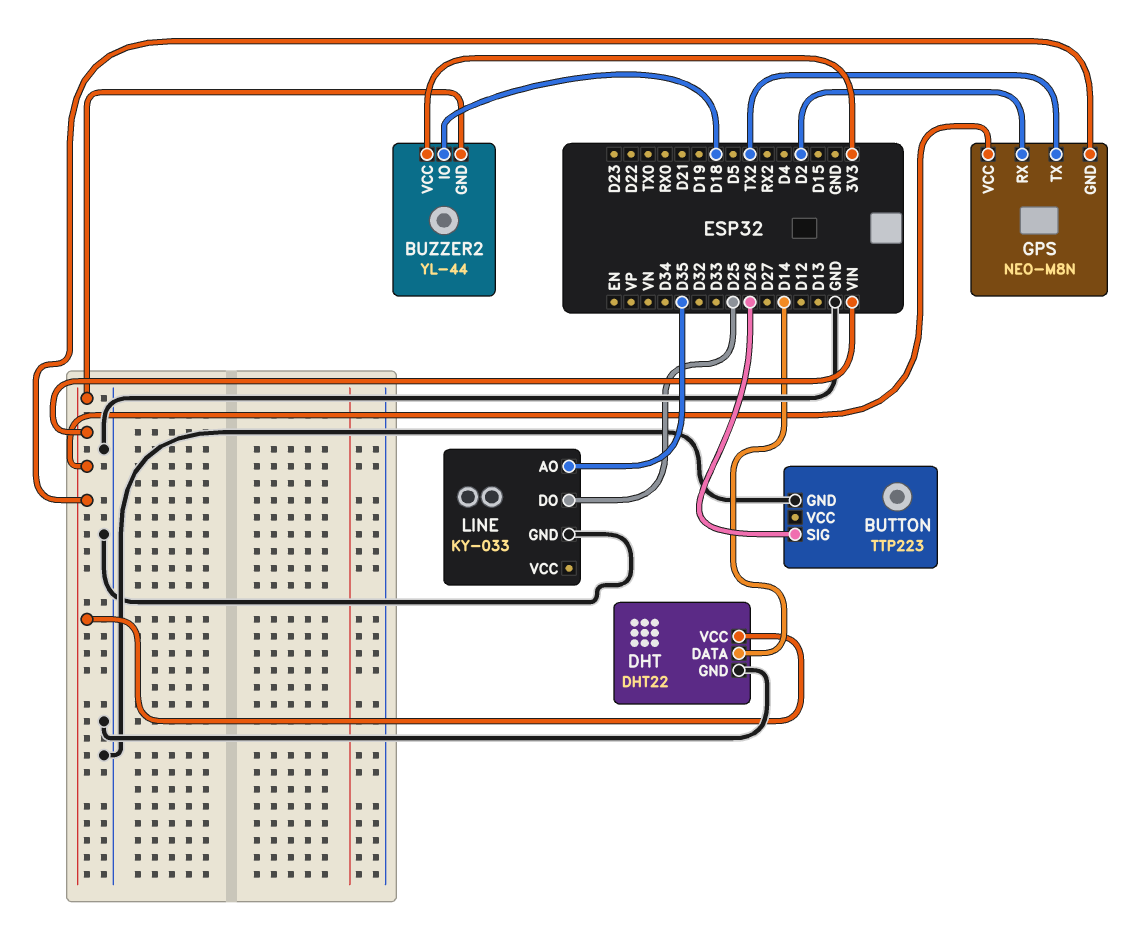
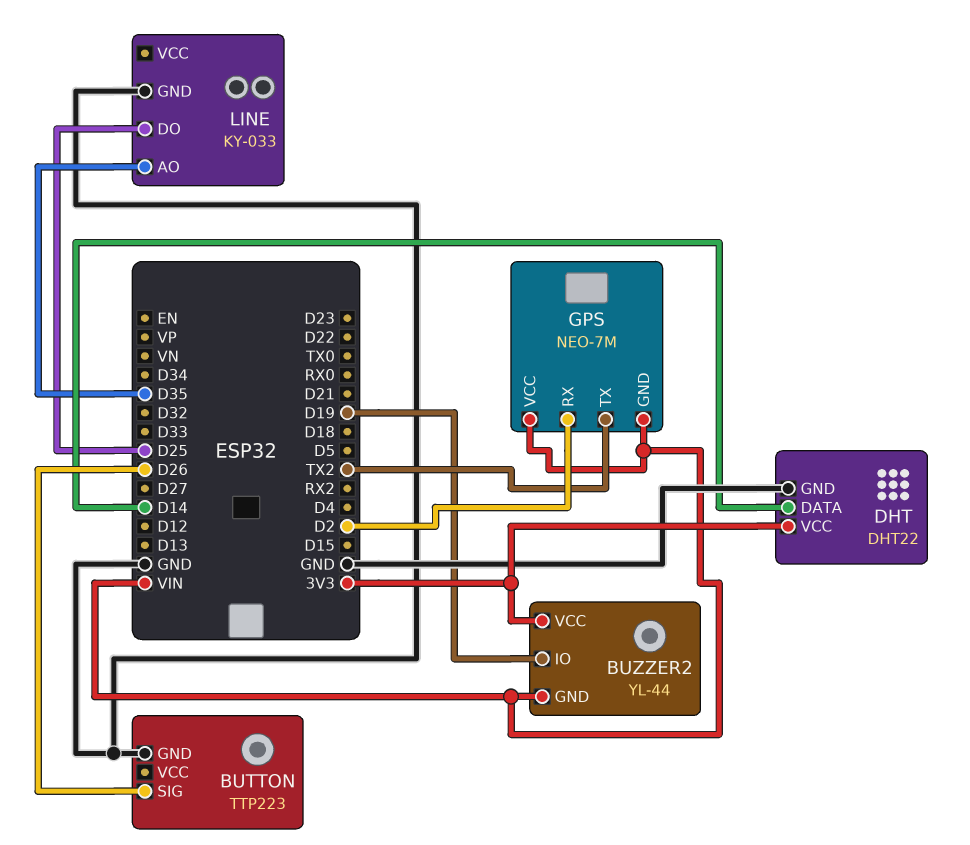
BUZZER2 pin IO: D18 -> D19
DHT pin VCC: VIN -> 3V3
GPS: NEO-M8N -> NEO-7M

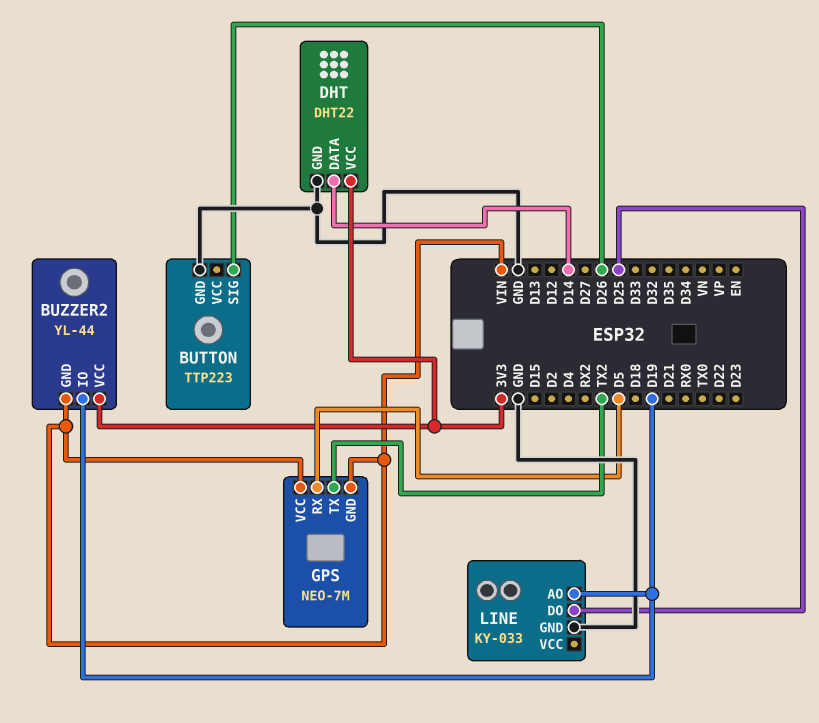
GPS pin RX: D2 -> D5
LINE pin AO: D35 -> D19

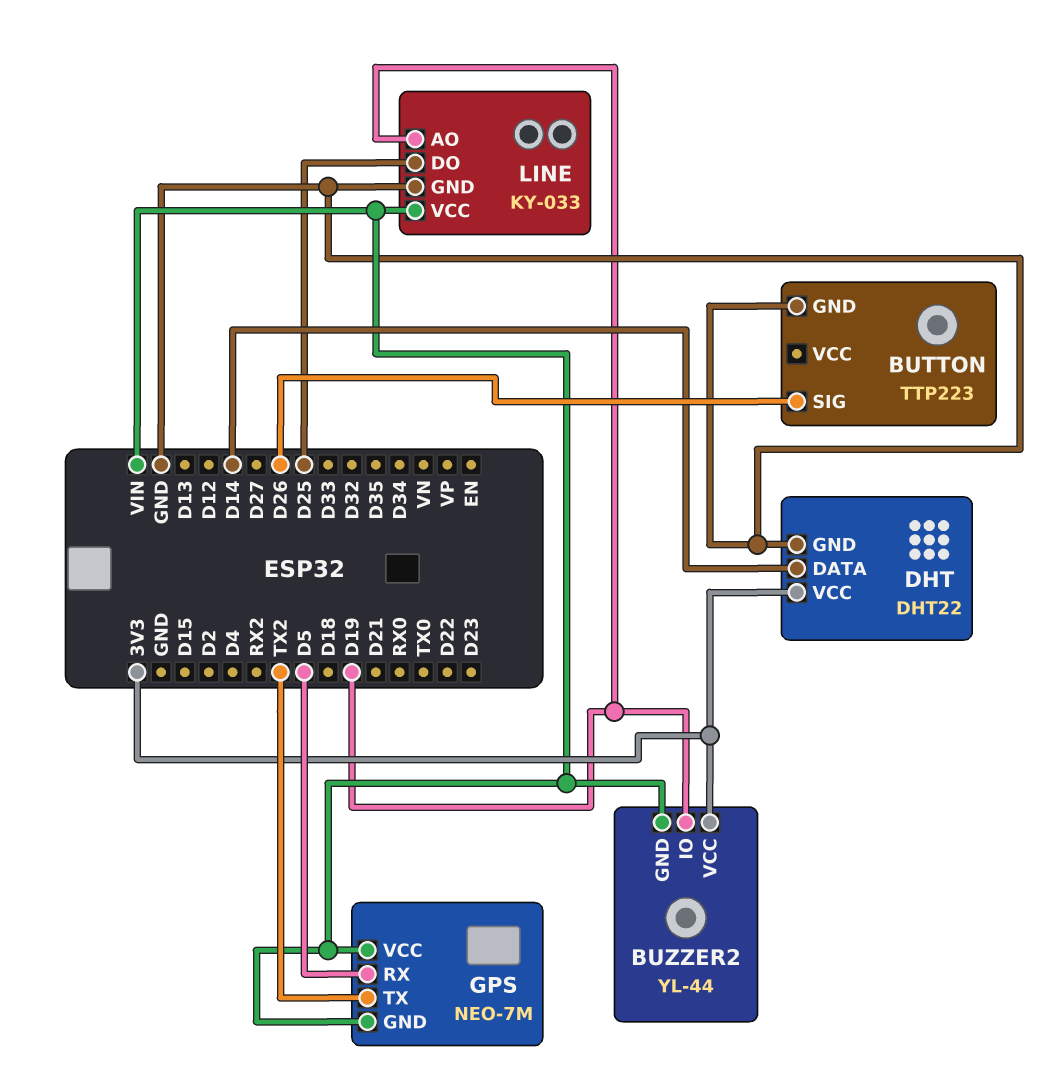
LINE pin VCC: none -> VIN

